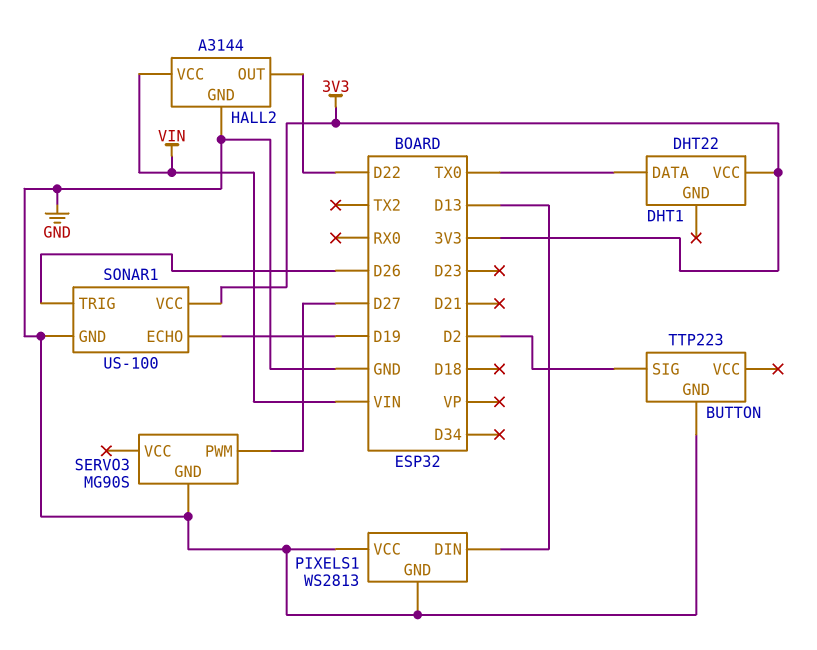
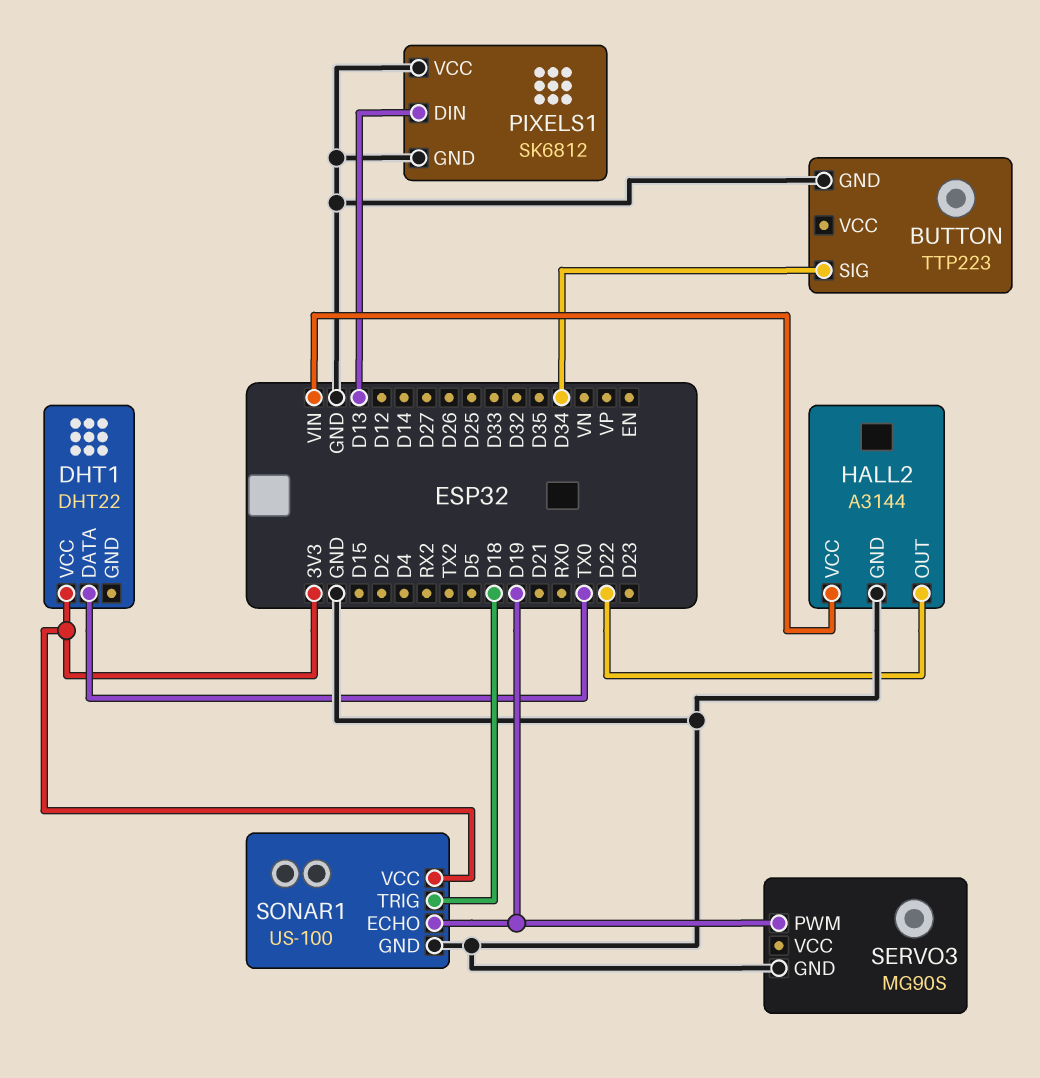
BUTTON pin SIG: D2 -> D34
PIXELS1: WS2813 -> SK6812
SERVO3 pin PWM: D27 -> D19
SONAR1 pin TRIG: D26 -> D18

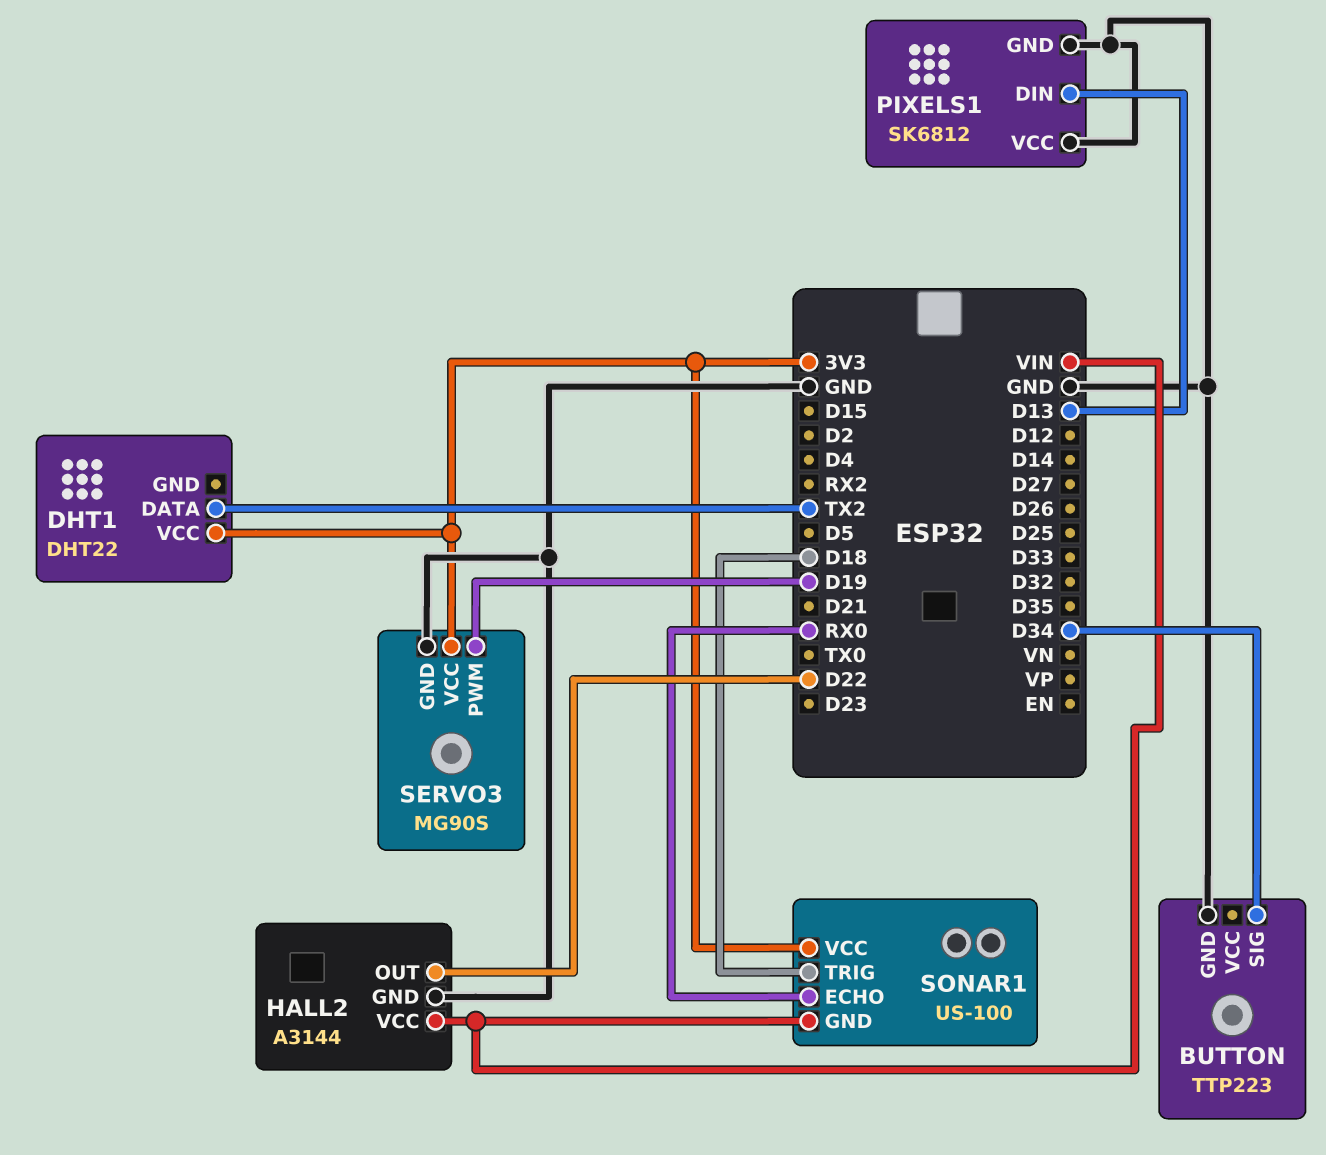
DHT1 pin DATA: TX0 -> TX2
SERVO3 pin VCC: none -> 3V3
SONAR1 pin ECHO: D19 -> RX0
SONAR1 pin GND: GND -> VIN

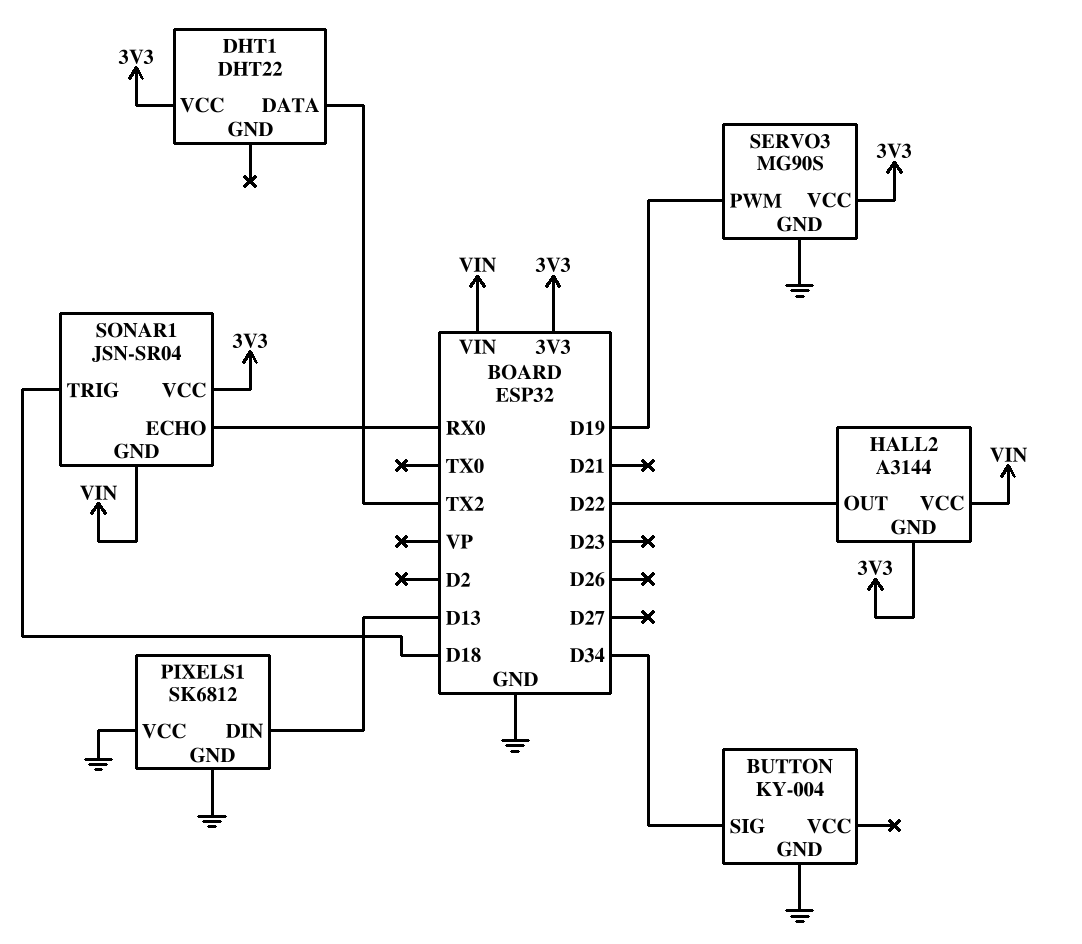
BUTTON: TTP223 -> KY-004
HALL2 pin GND: GND -> 3V3
SONAR1: US-100 -> JSN-SR04

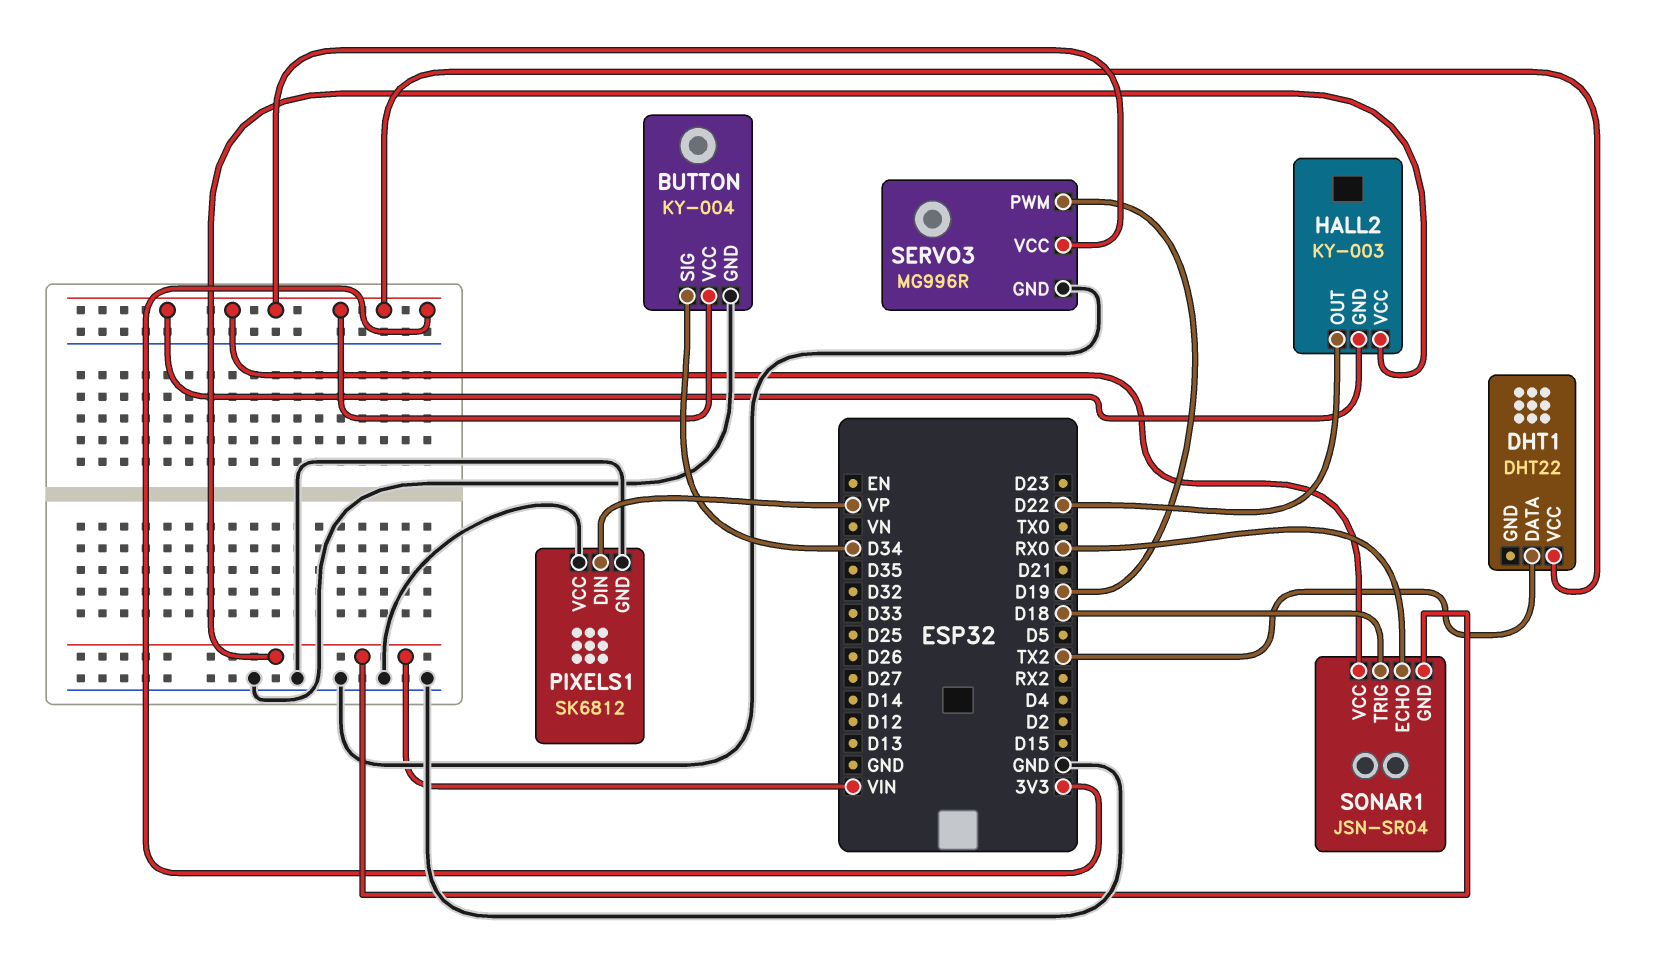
BUTTON pin VCC: none -> 3V3
HALL2: A3144 -> KY-003
PIXELS1 pin DIN: D13 -> VP
SERVO3: MG90S -> MG996R

